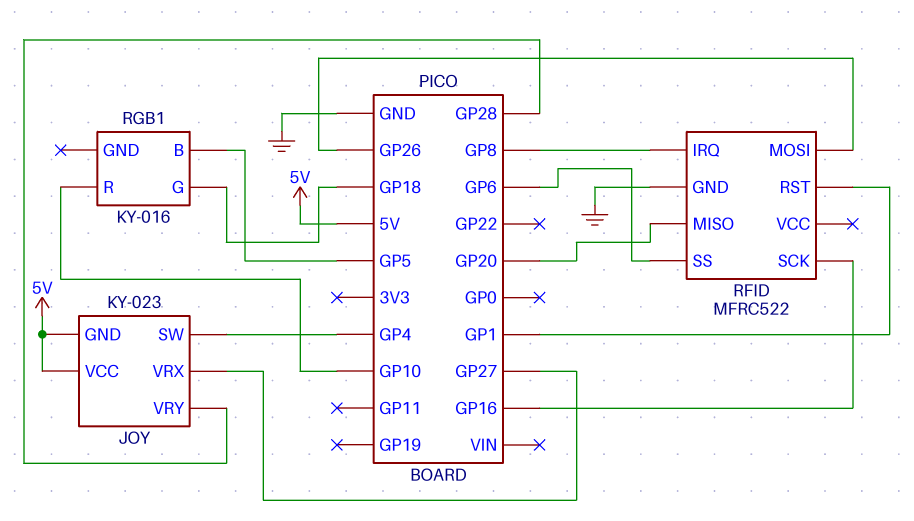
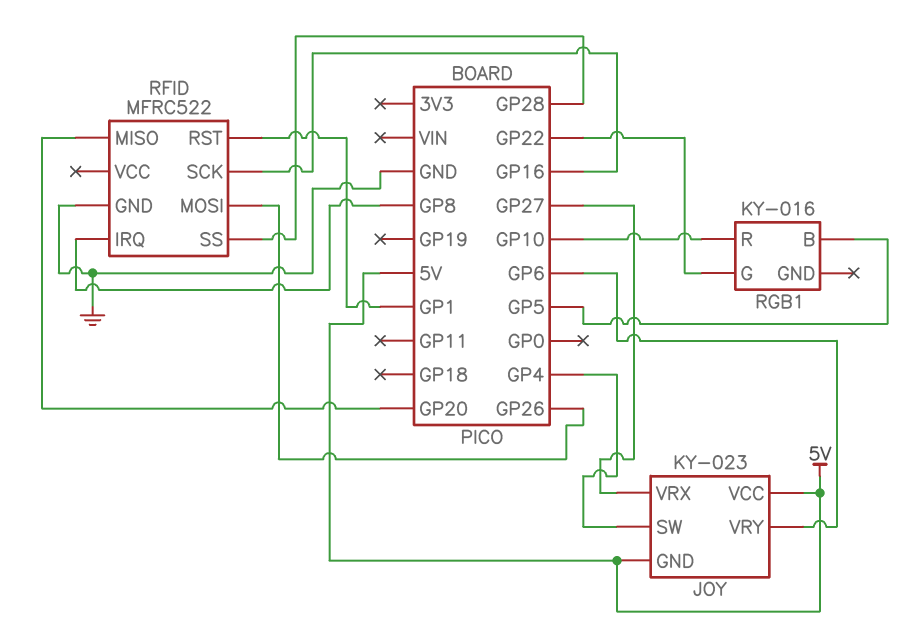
JOY pin VRY: GP28 -> GP6
RFID pin SS: GP6 -> GP28
RGB1 pin G: GP18 -> GP22

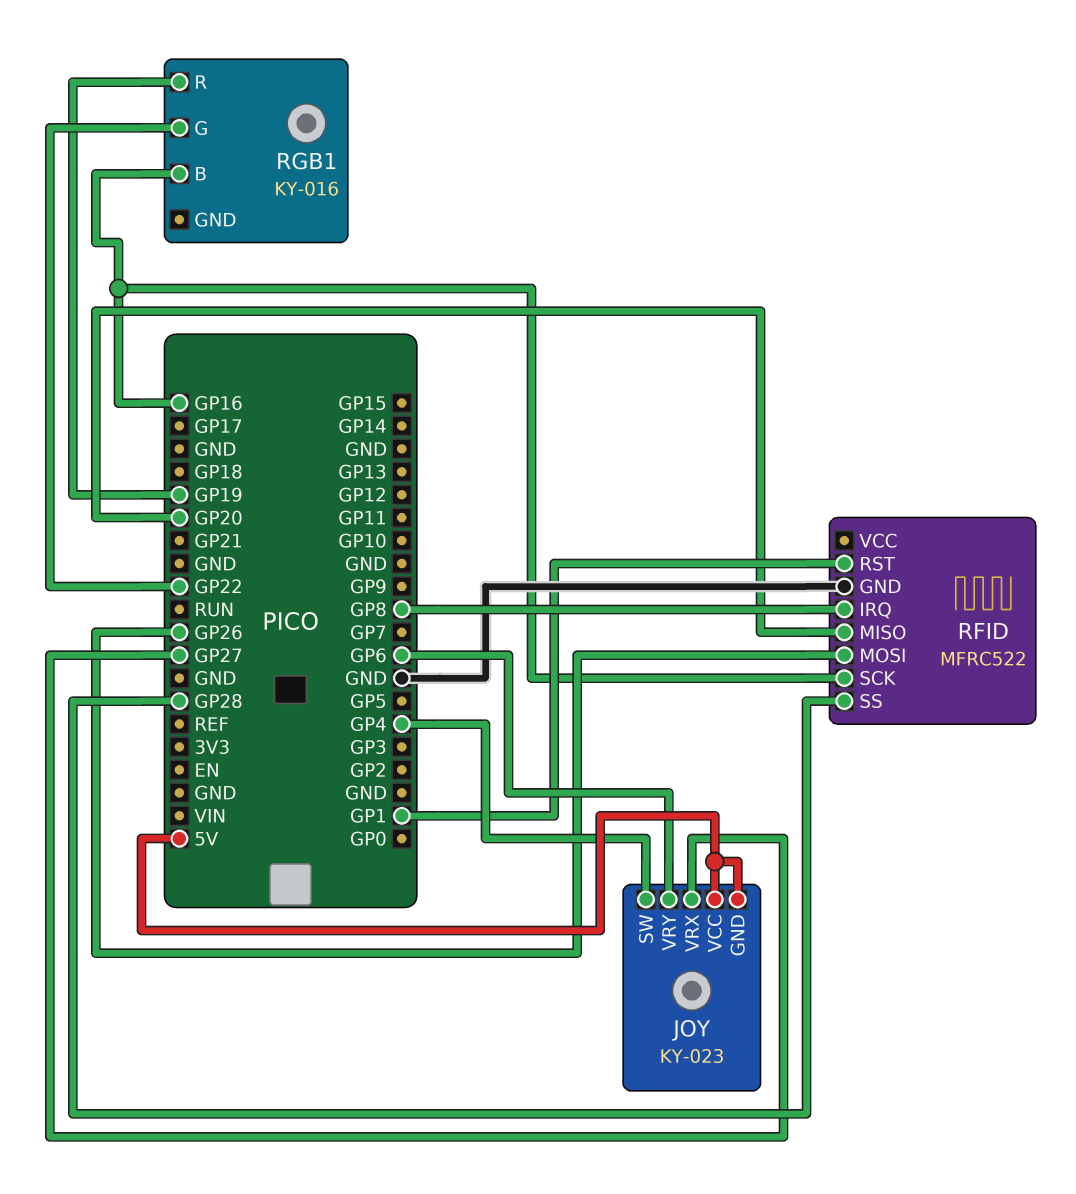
RGB1 pin B: GP5 -> GP16
RGB1 pin R: GP10 -> GP19

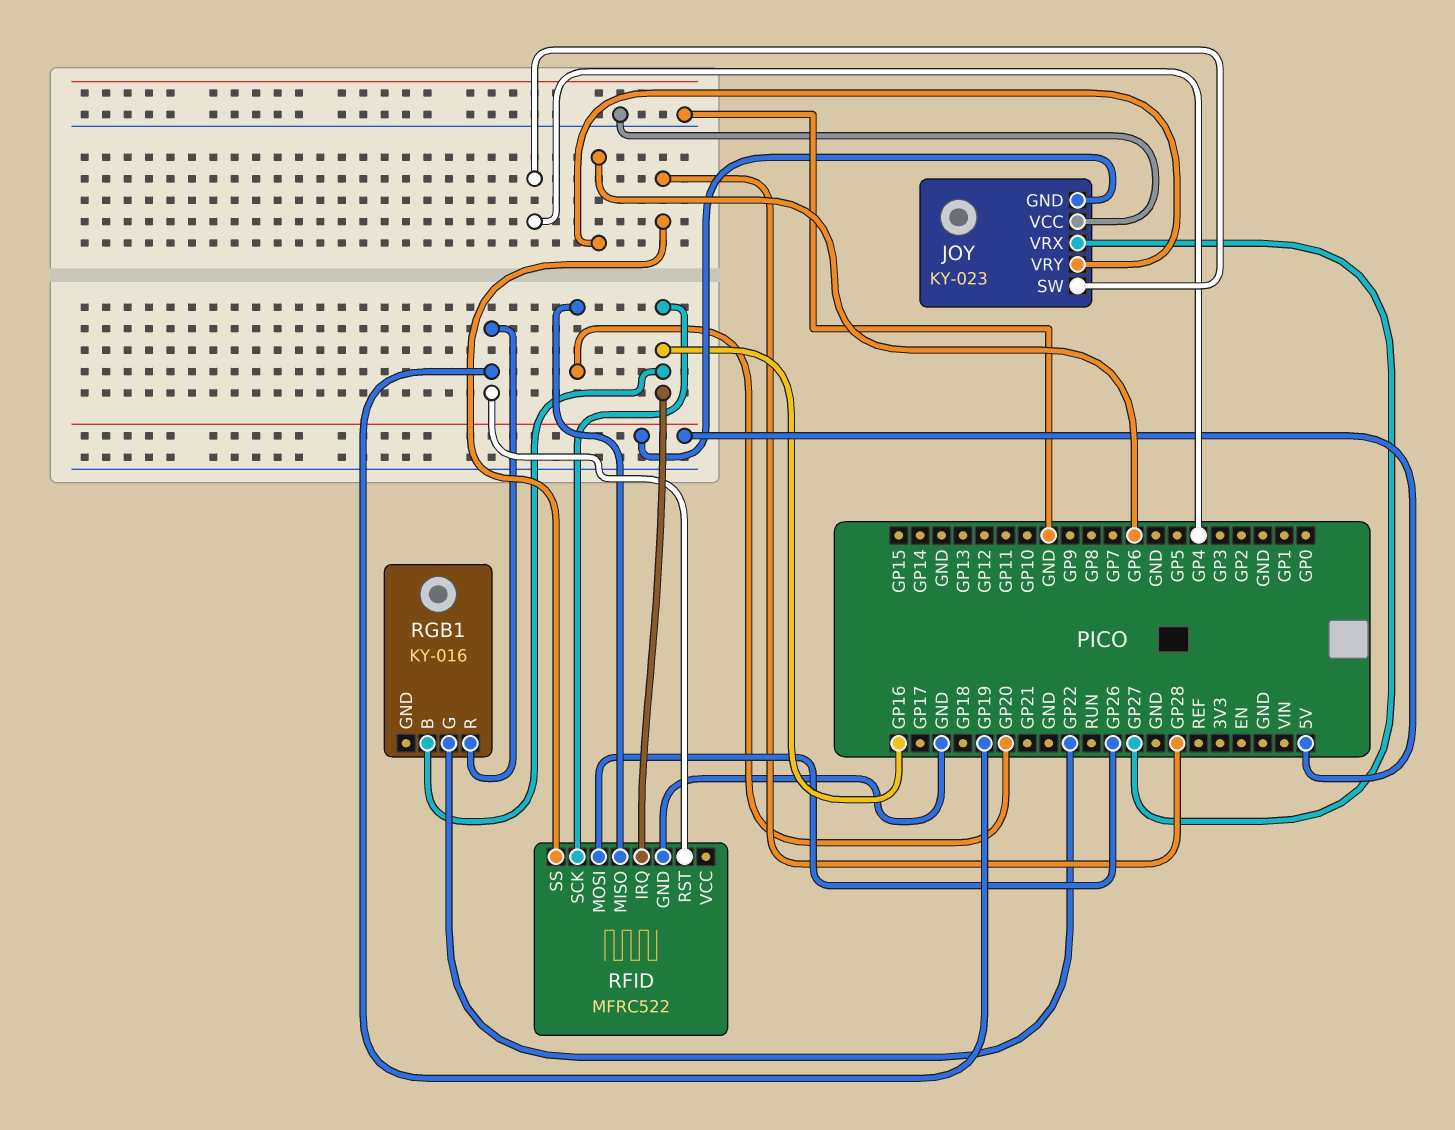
JOY pin VCC: 5V -> GND
RFID pin IRQ: GP8 -> GP16
RFID pin RST: GP1 -> GP19

